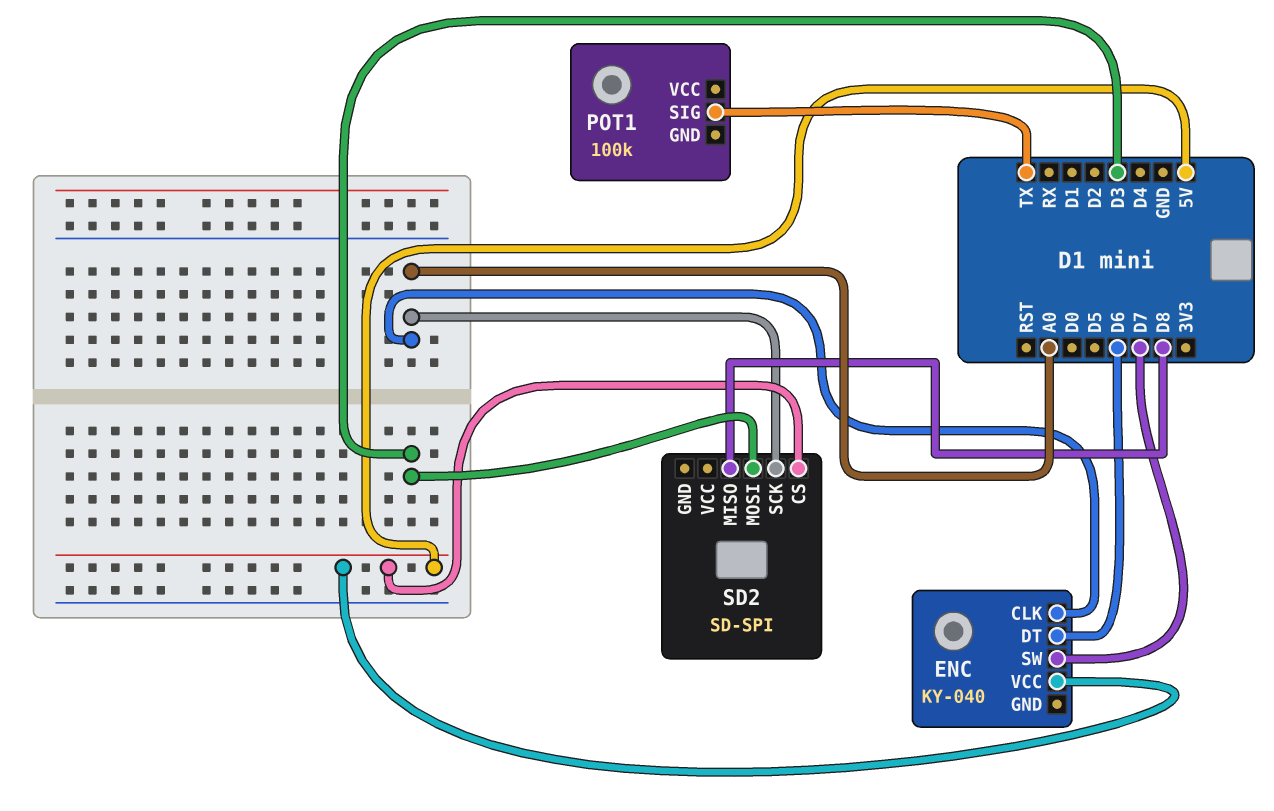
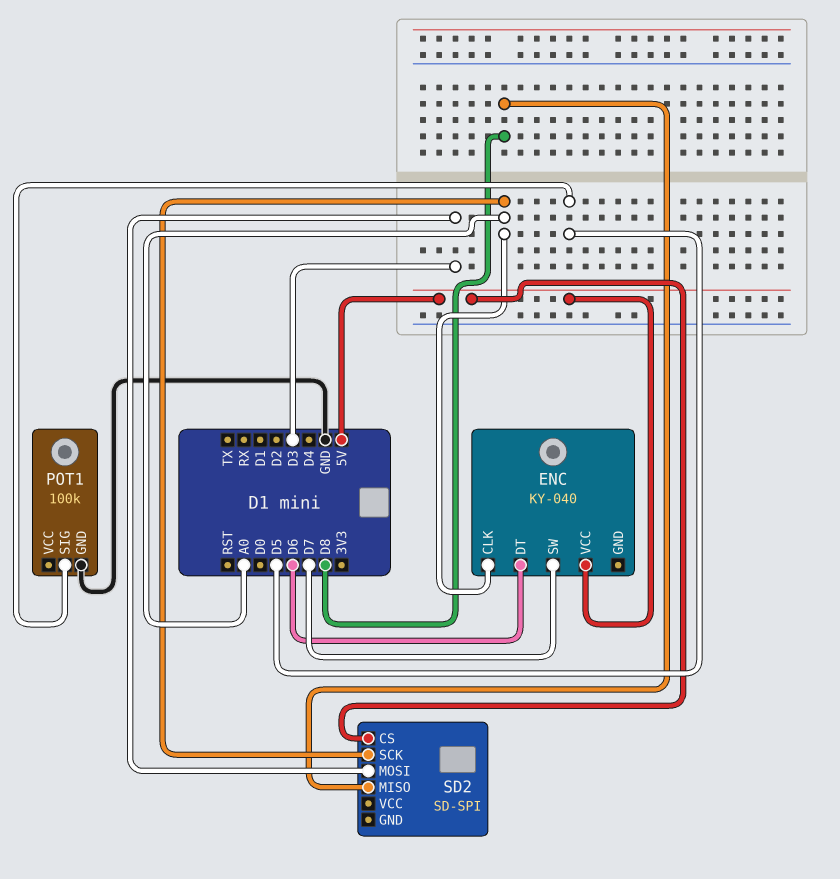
POT1 pin GND: none -> GND
POT1 pin SIG: TX -> D5

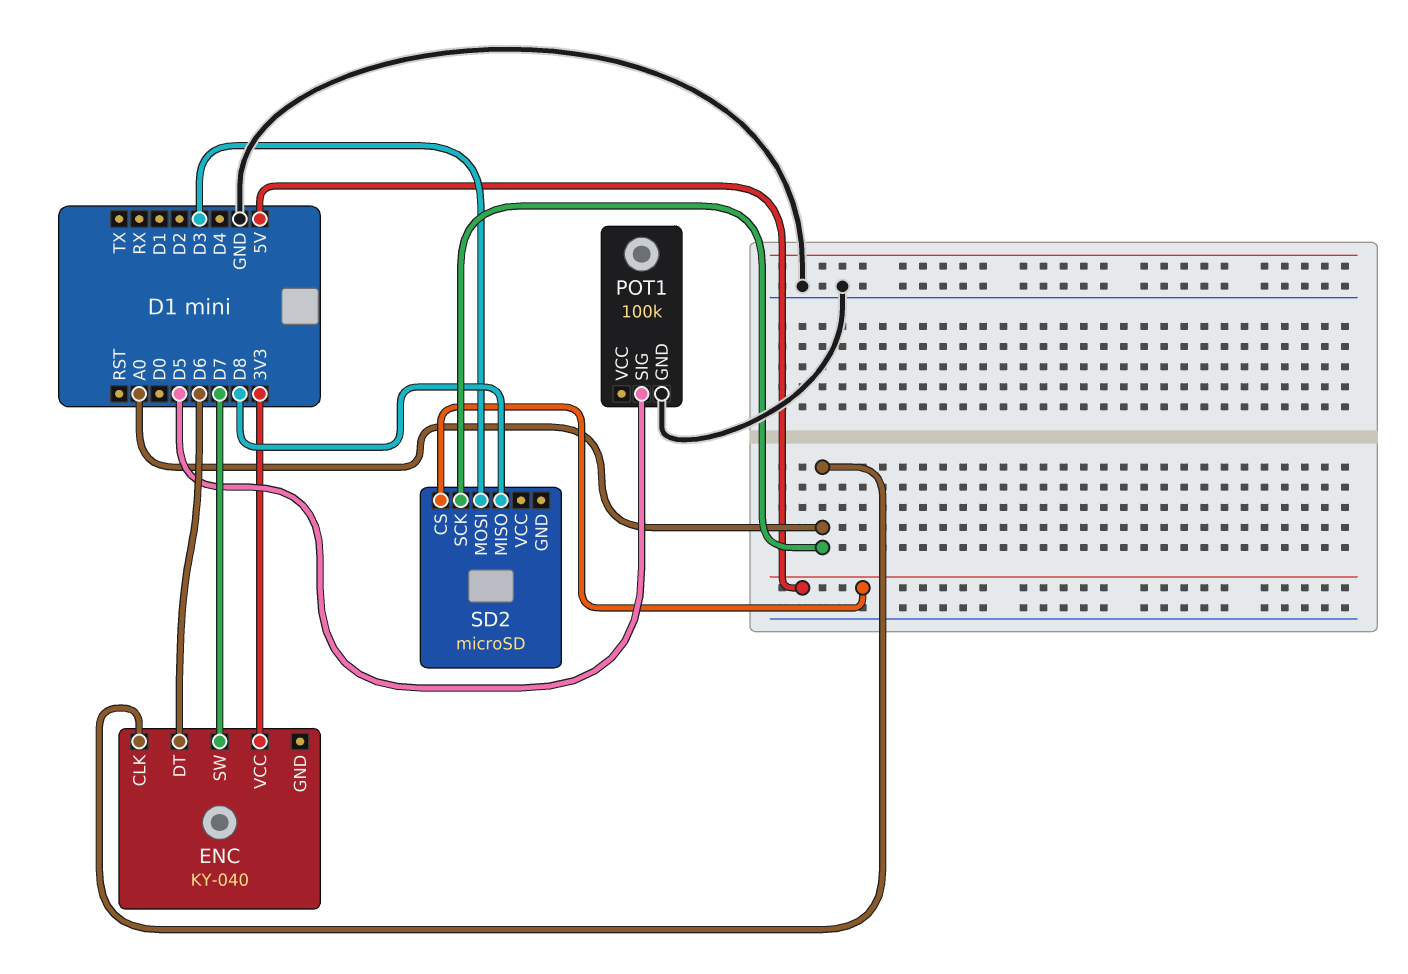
ENC pin VCC: 5V -> 3V3
SD2: SD-SPI -> microSD

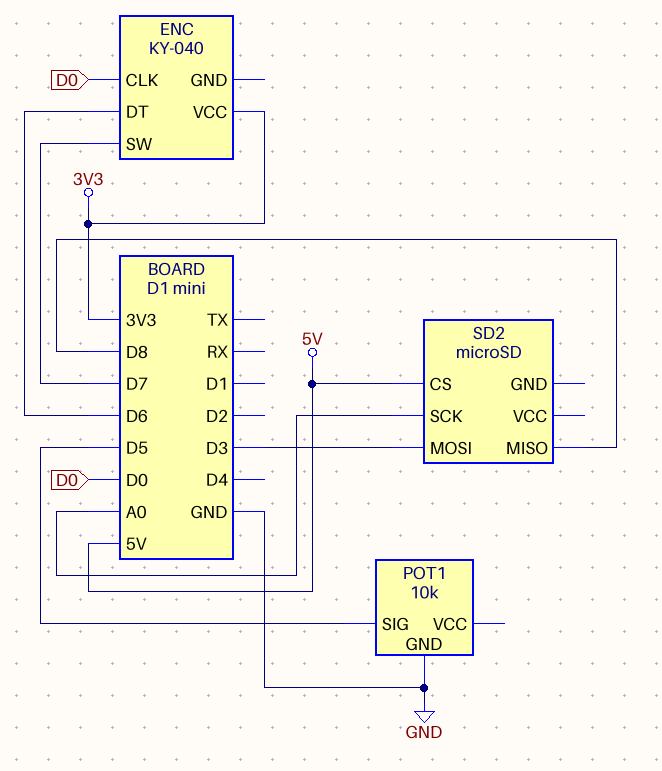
ENC pin CLK: A0 -> D0
POT1: 100k -> 10k

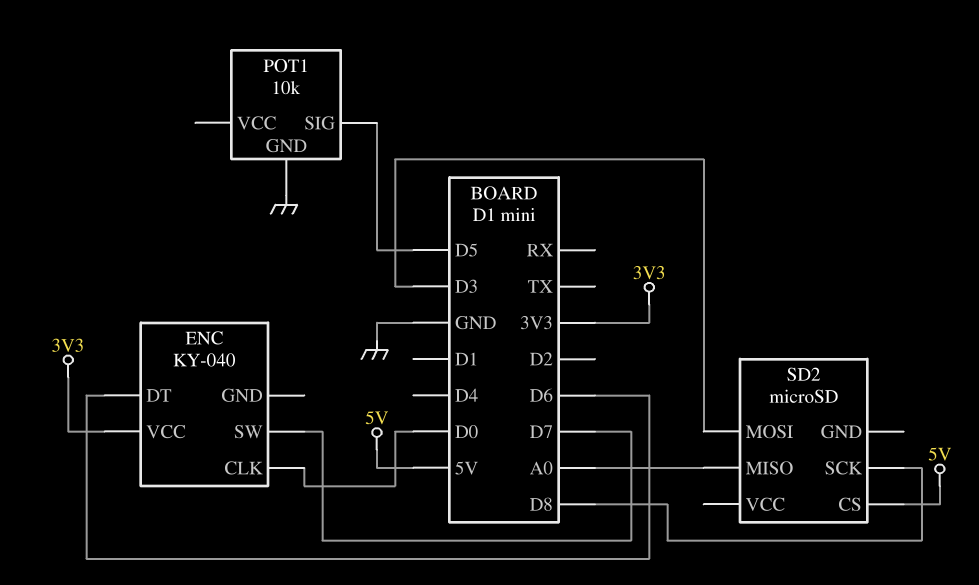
SD2 pin MISO: D8 -> A0
SD2 pin SCK: A0 -> D8

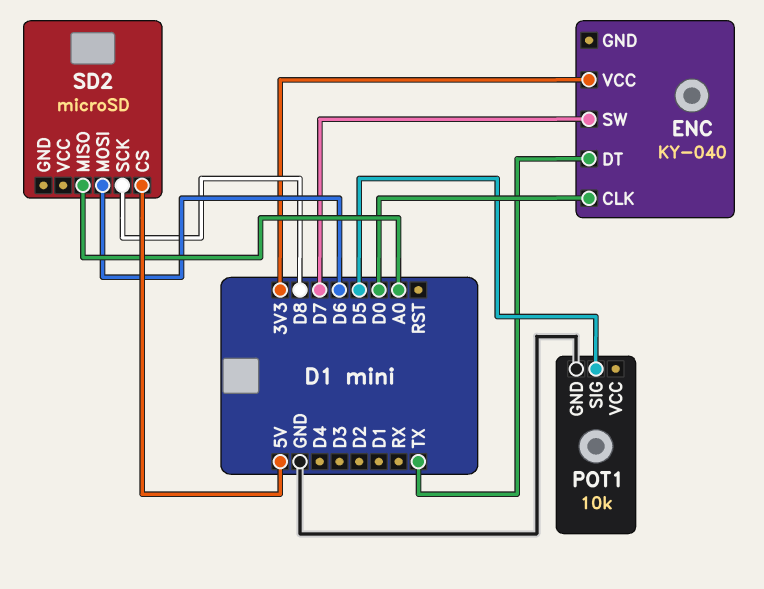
ENC pin DT: D6 -> TX
SD2 pin MOSI: D3 -> D6

